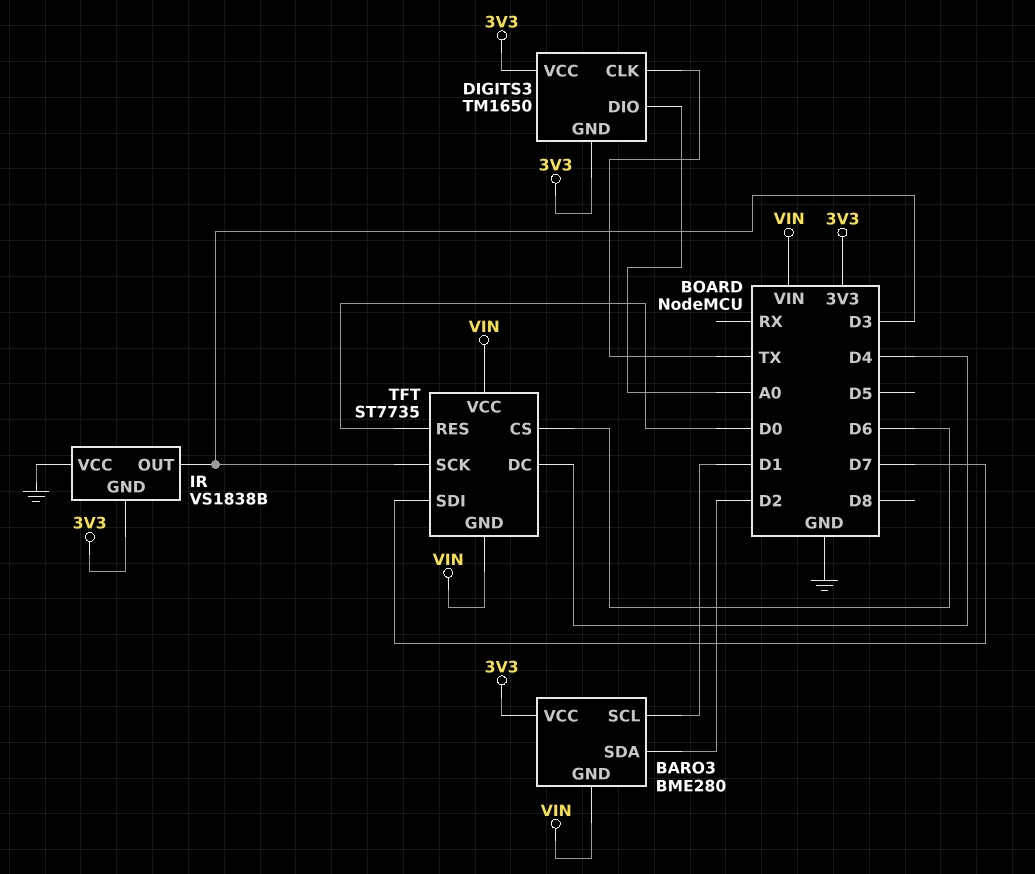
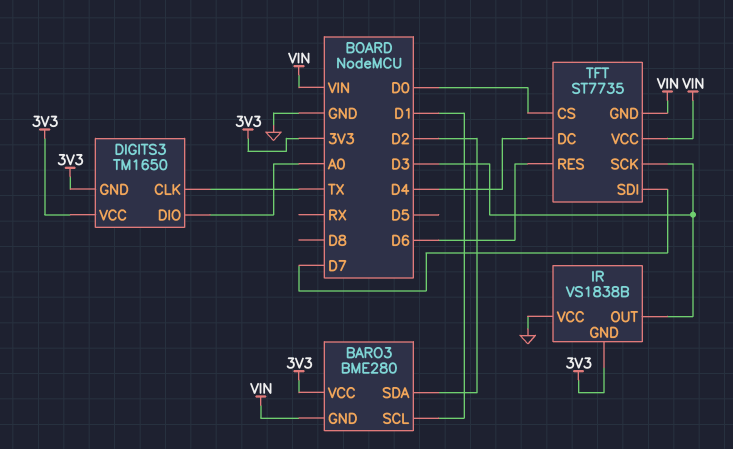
TFT pin CS: D6 -> D0
TFT pin RES: D0 -> D6

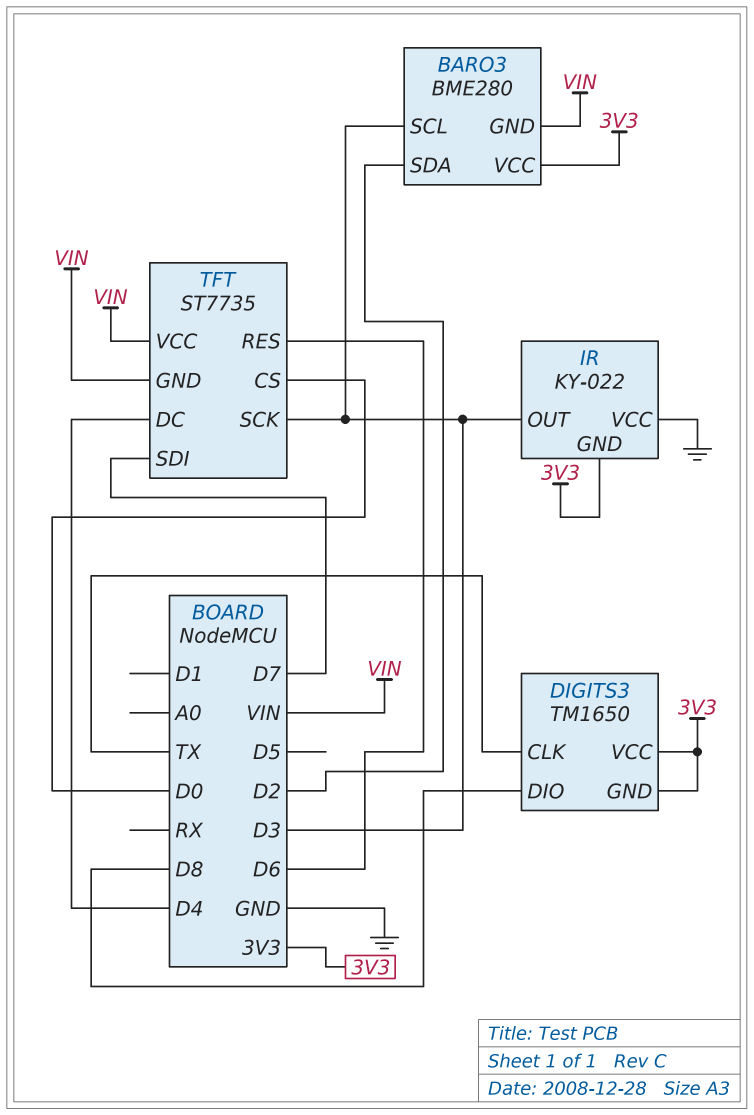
BARO3 pin SCL: D1 -> D3
DIGITS3 pin DIO: A0 -> D8
IR: VS1838B -> KY-022

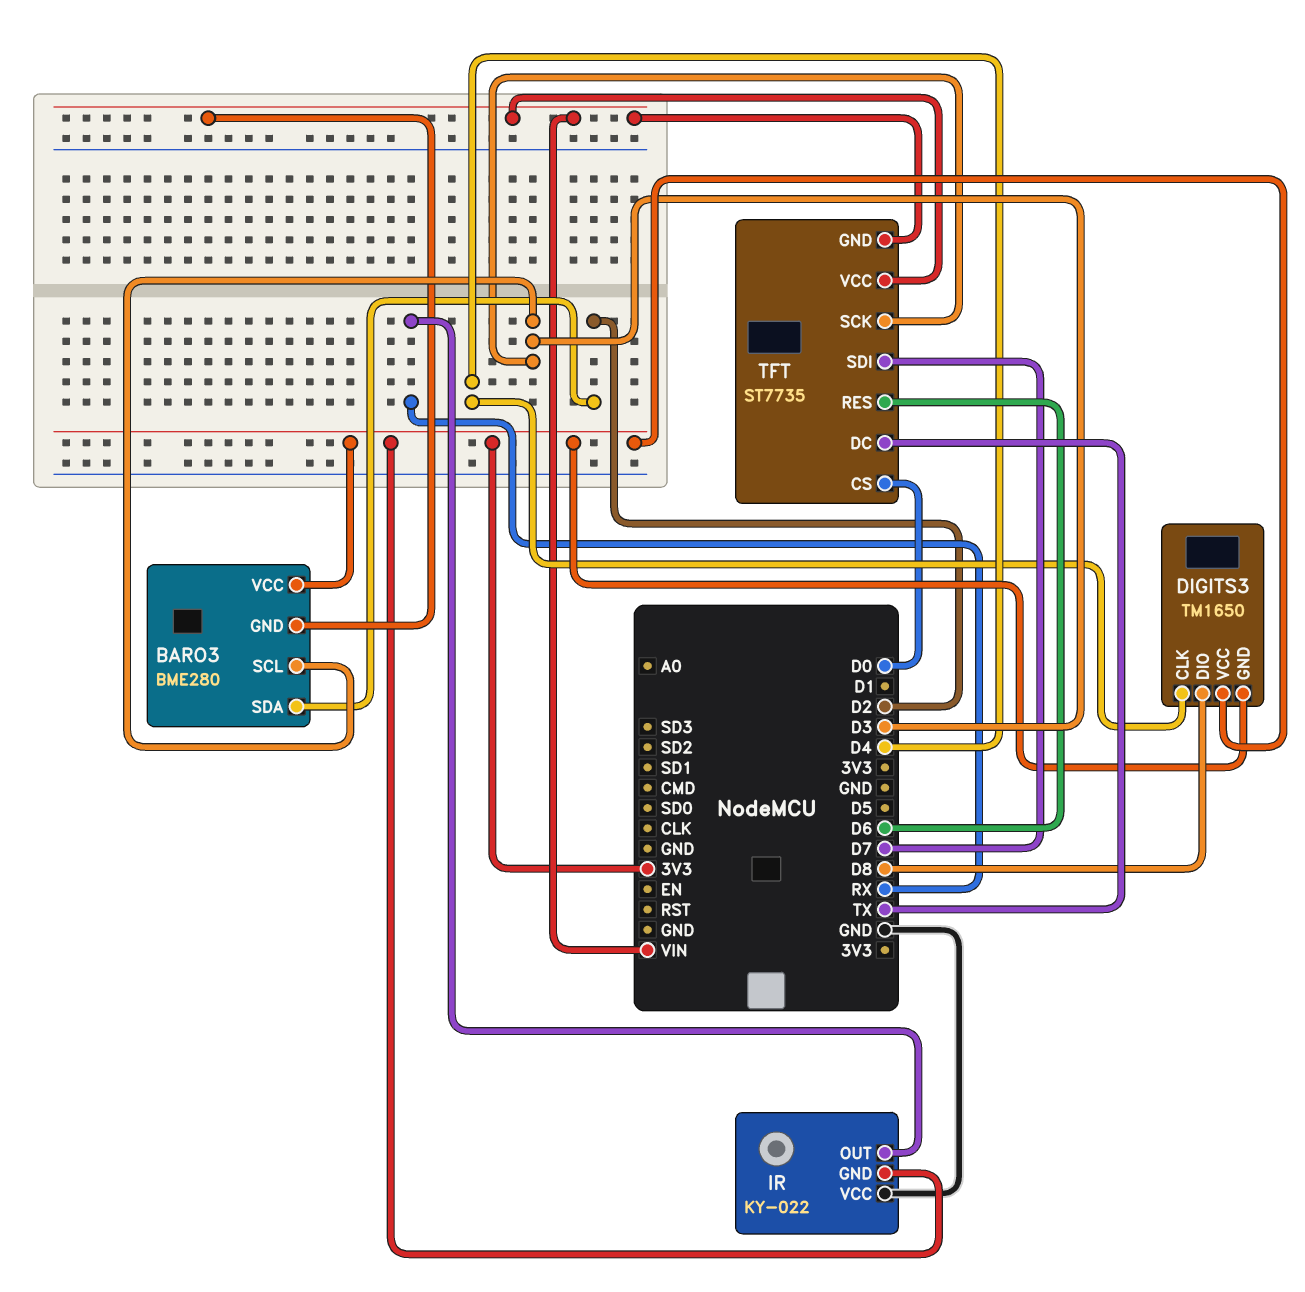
DIGITS3 pin CLK: TX -> D4
IR pin OUT: D3 -> RX
TFT pin DC: D4 -> TX

